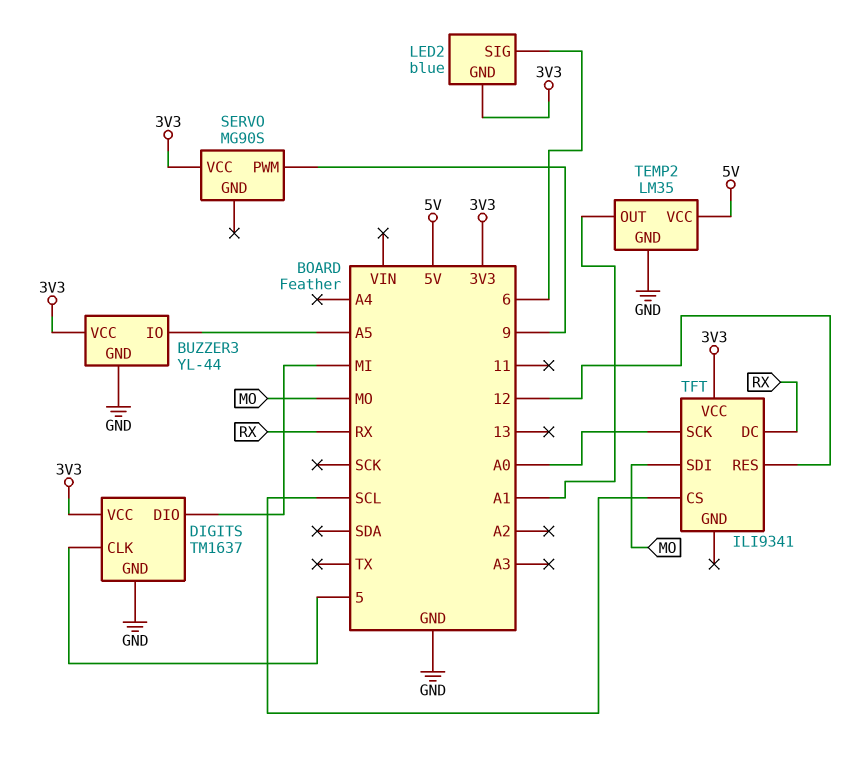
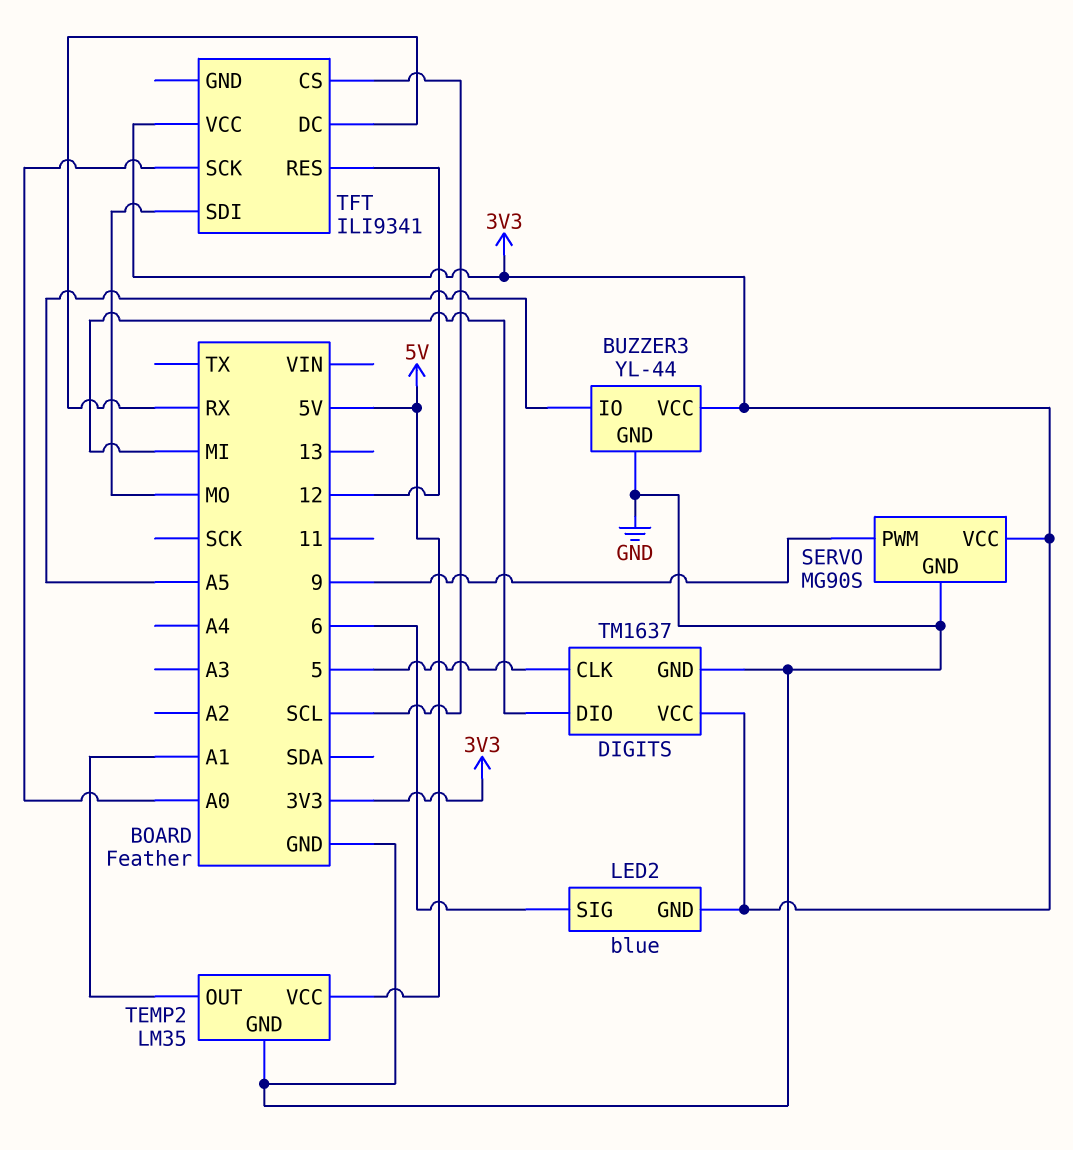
SERVO pin GND: none -> GND

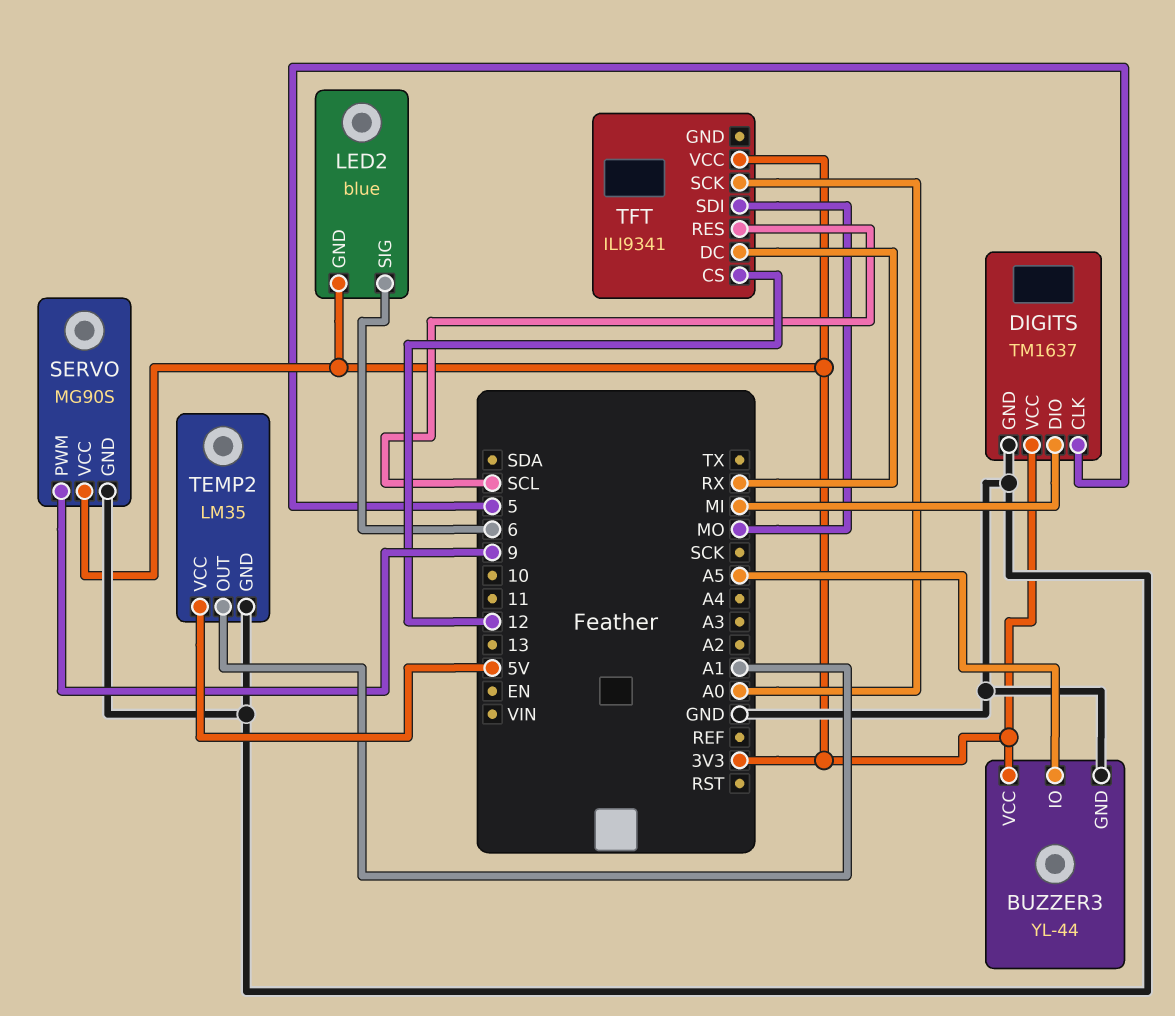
TFT pin CS: SCL -> 12
TFT pin RES: 12 -> SCL

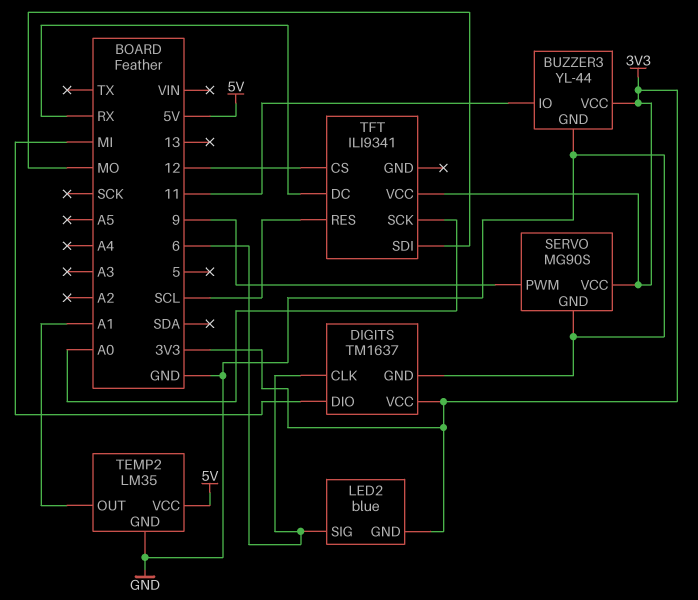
BUZZER3 pin IO: A5 -> 11
DIGITS pin CLK: 5 -> 6

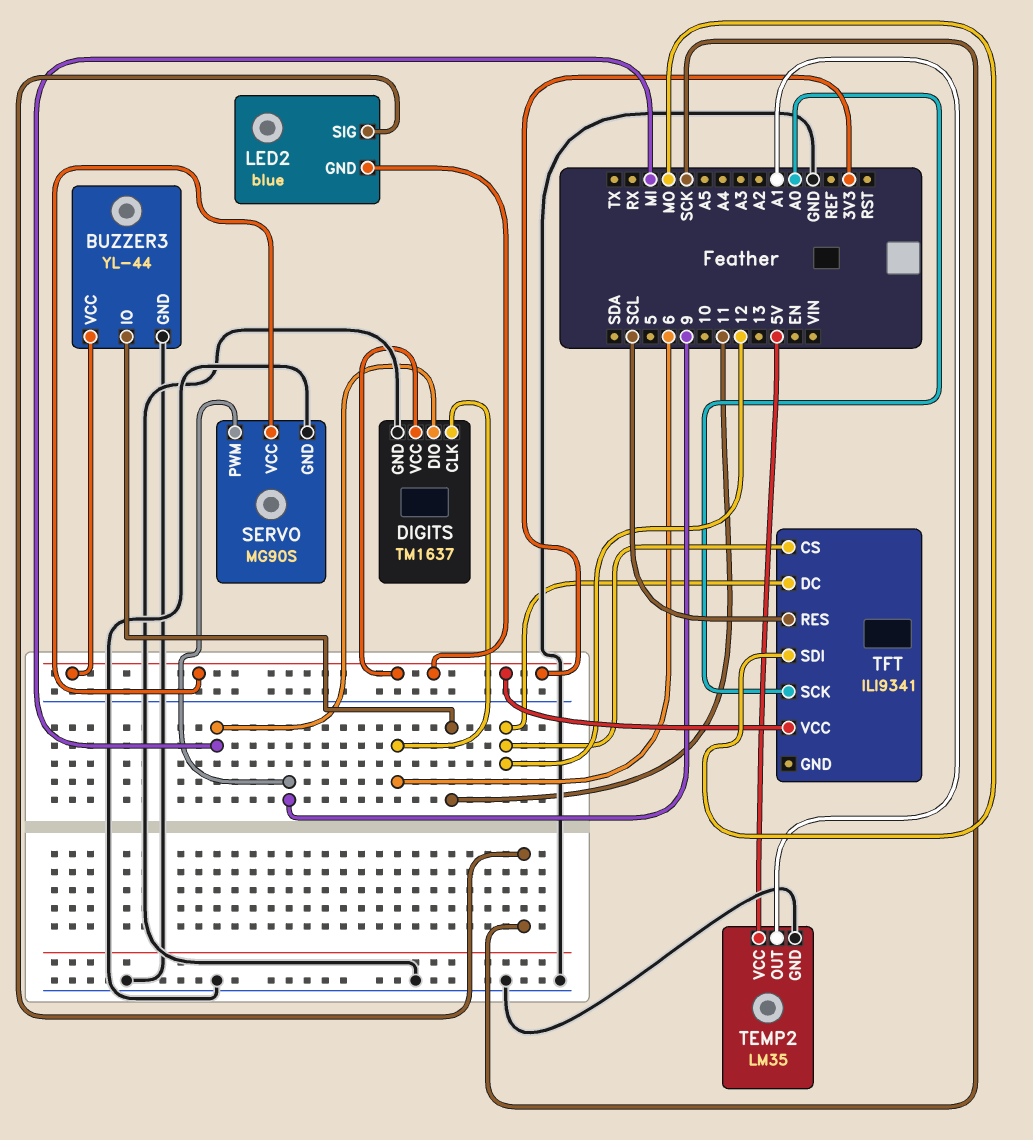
LED2 pin SIG: 6 -> SCK
TFT pin DC: RX -> 12

